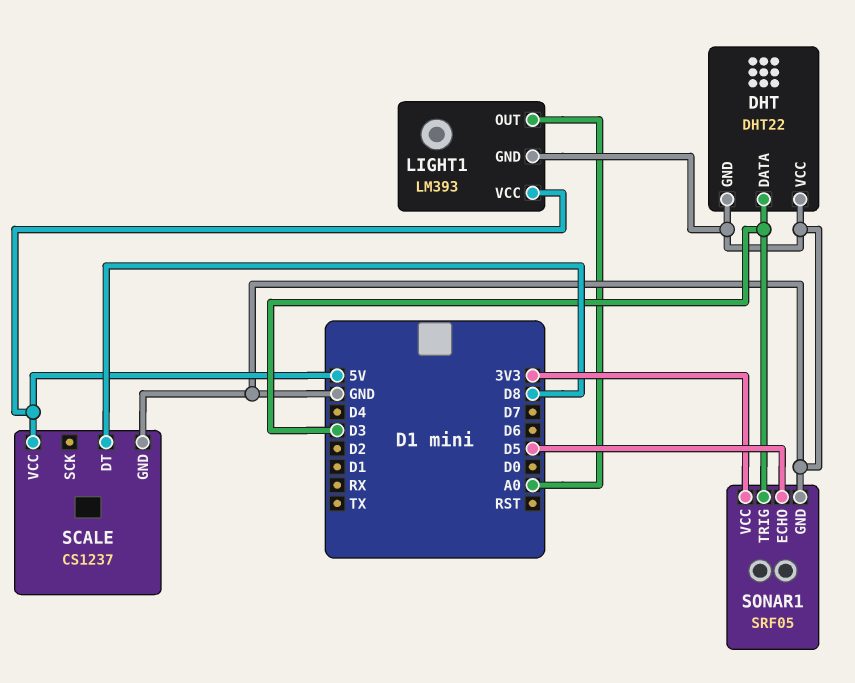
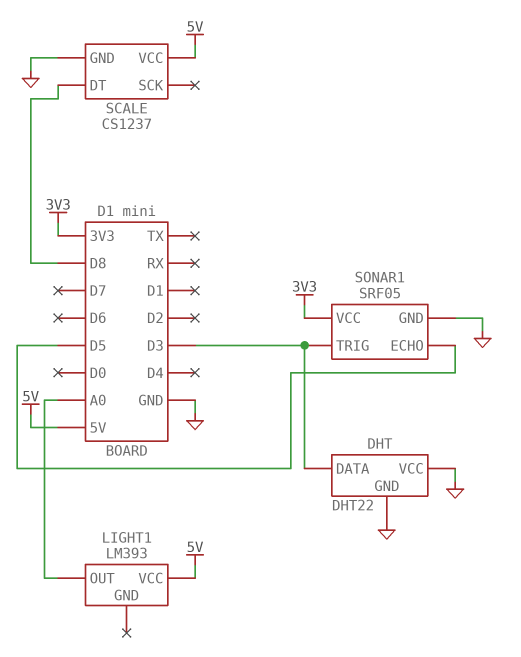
LIGHT1 pin GND: GND -> none

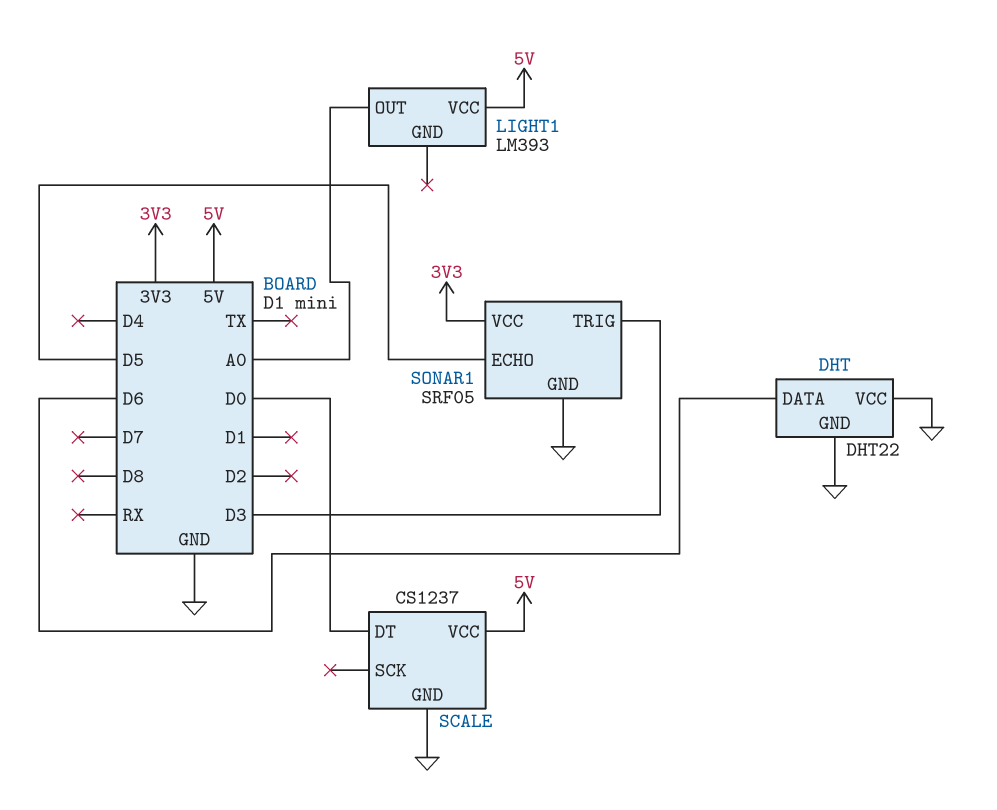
DHT pin DATA: D3 -> D6
SCALE pin DT: D8 -> D0

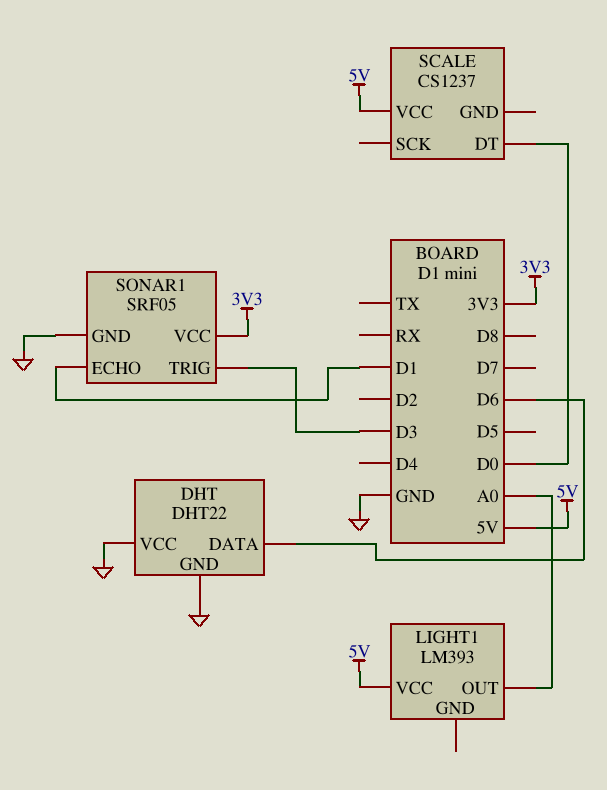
SCALE pin GND: GND -> none
SONAR1 pin ECHO: D5 -> D1

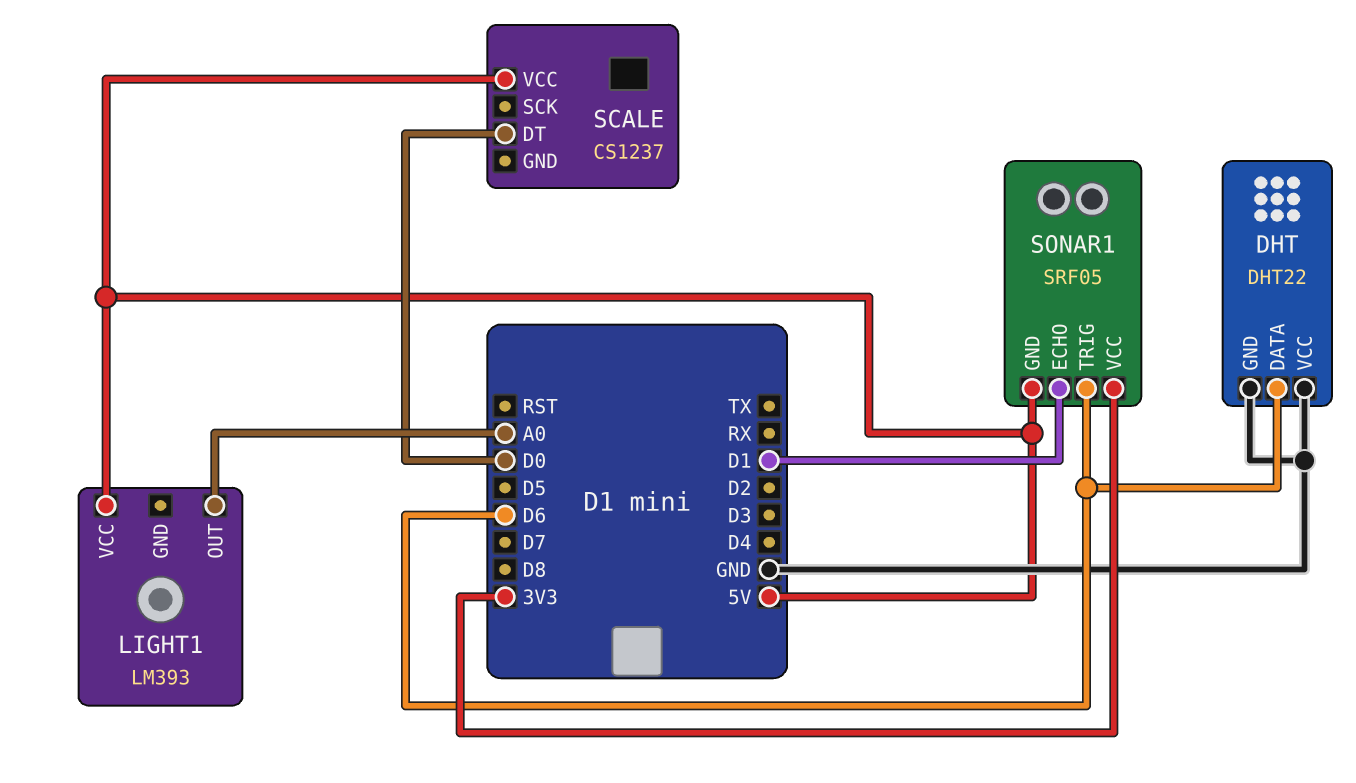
SONAR1 pin GND: GND -> 5V
SONAR1 pin TRIG: D3 -> D6

